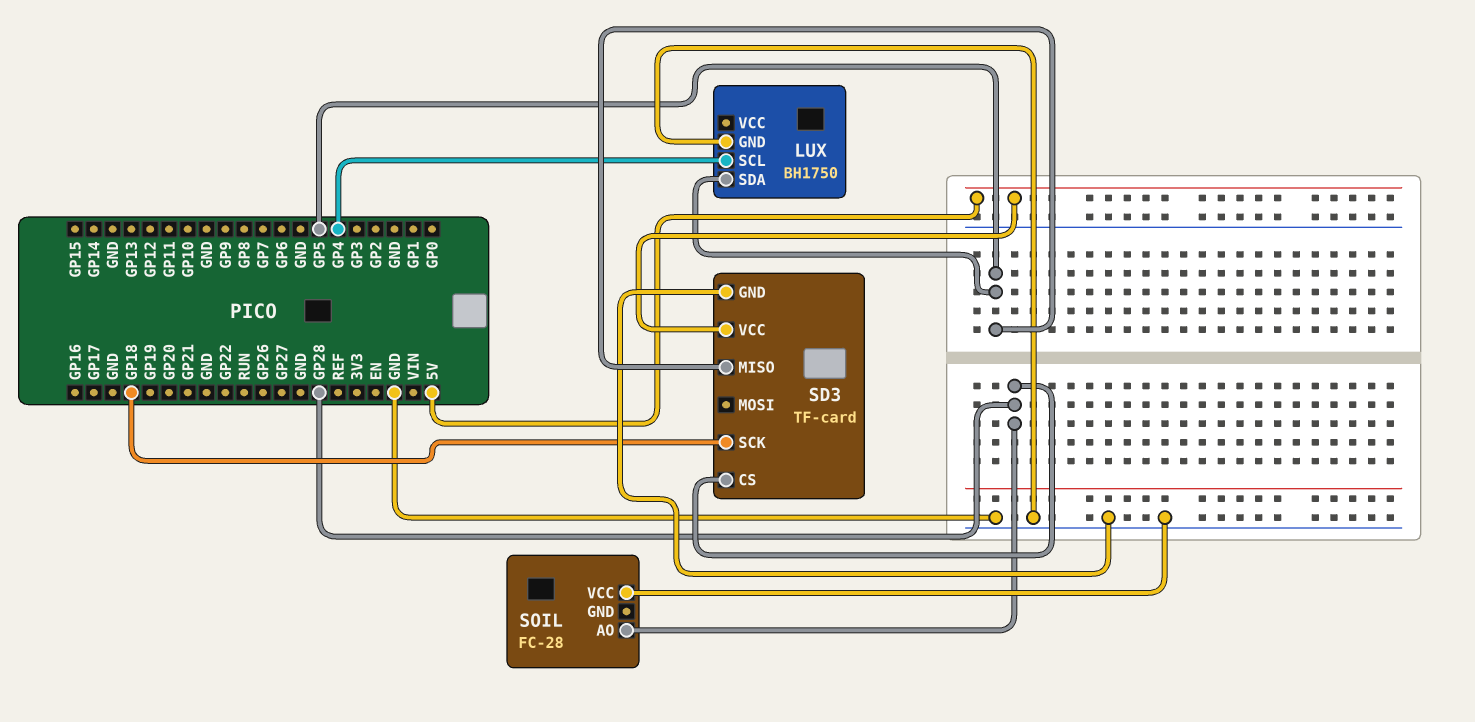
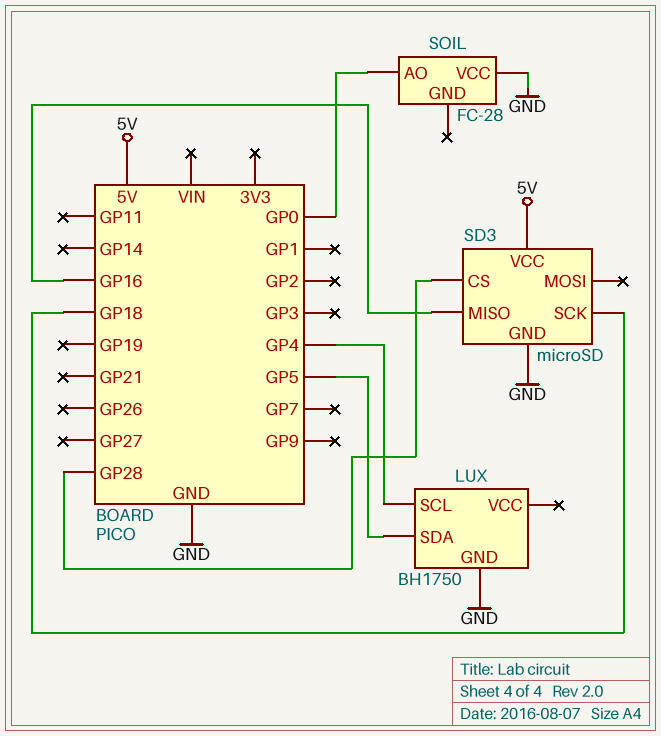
SD3: TF-card -> microSD
SD3 pin MISO: GP5 -> GP16
SOIL pin AO: GP28 -> GP0

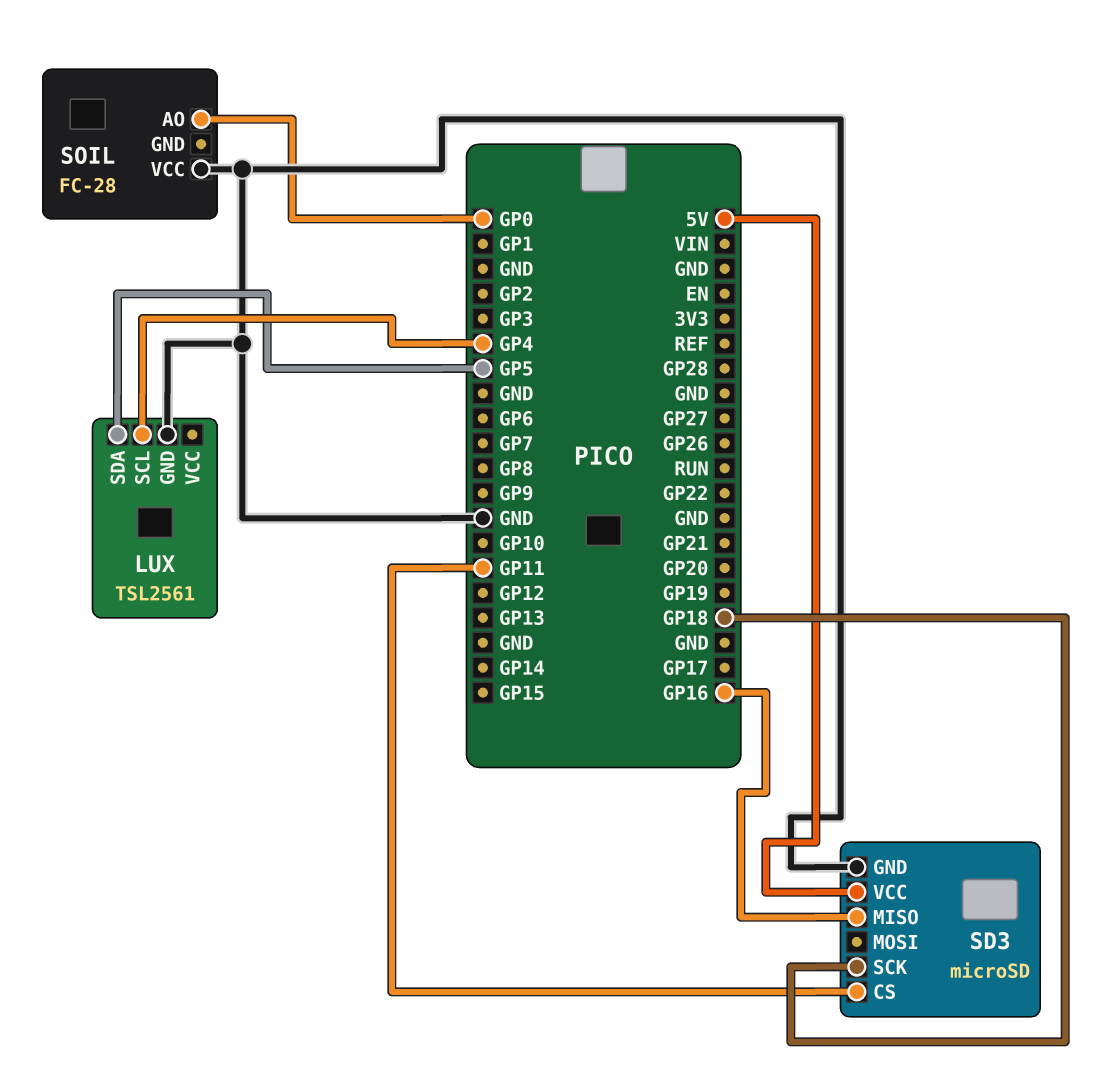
LUX: BH1750 -> TSL2561
SD3 pin CS: GP28 -> GP11

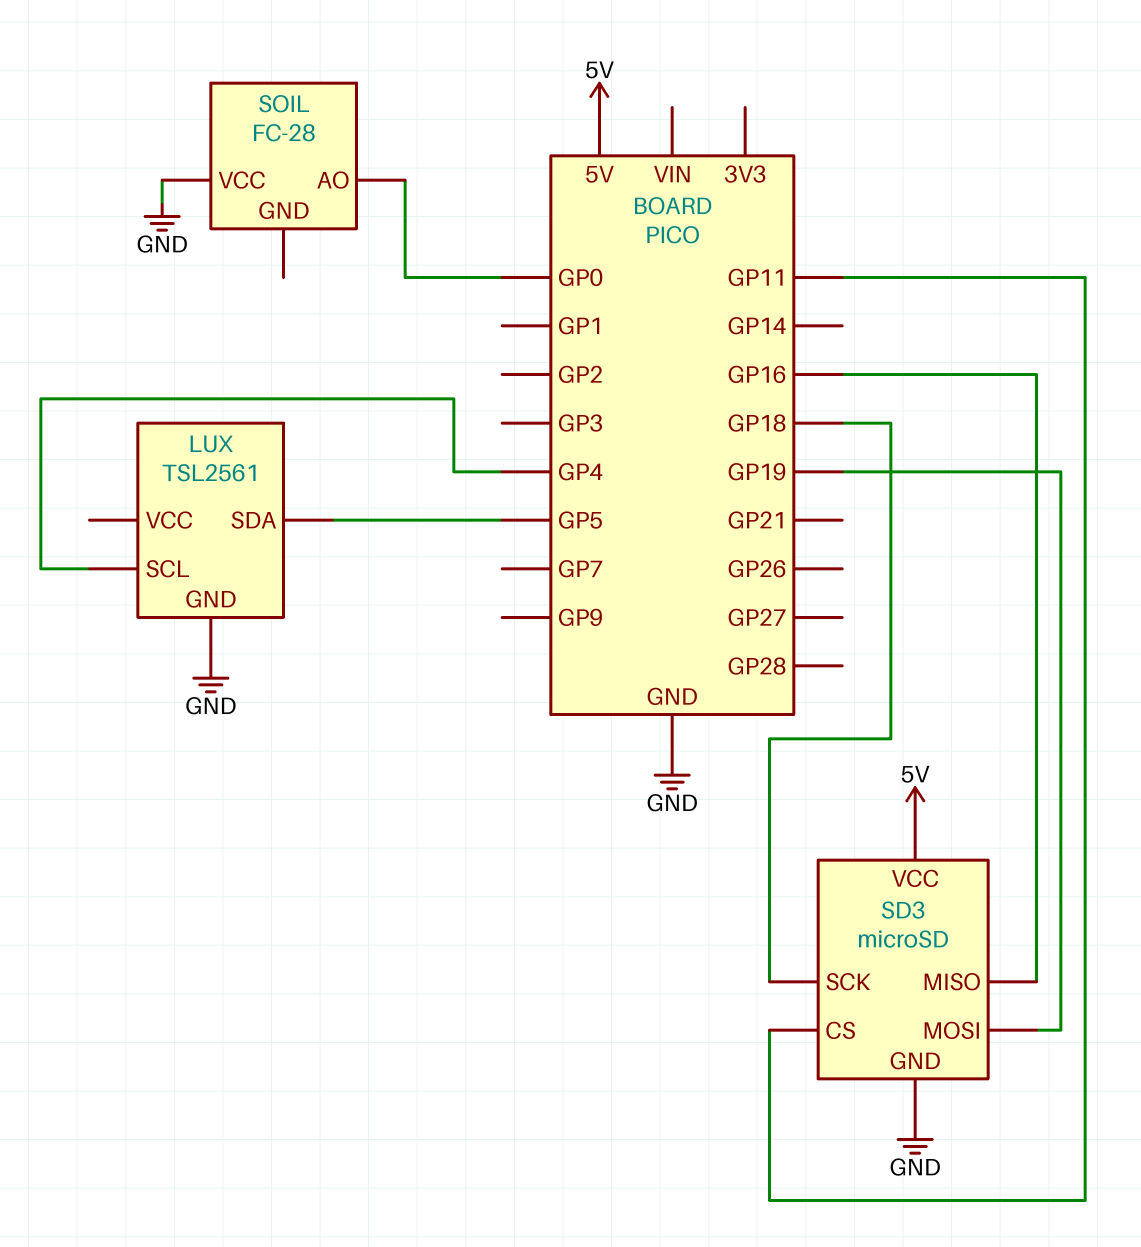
SD3 pin MOSI: none -> GP19

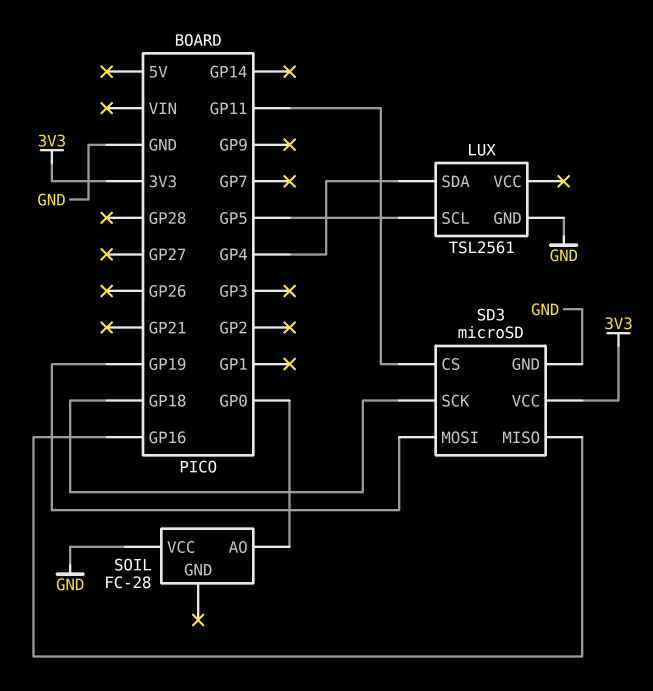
LUX pin SCL: GP4 -> GP5
LUX pin SDA: GP5 -> GP4
SD3 pin VCC: 5V -> 3V3

